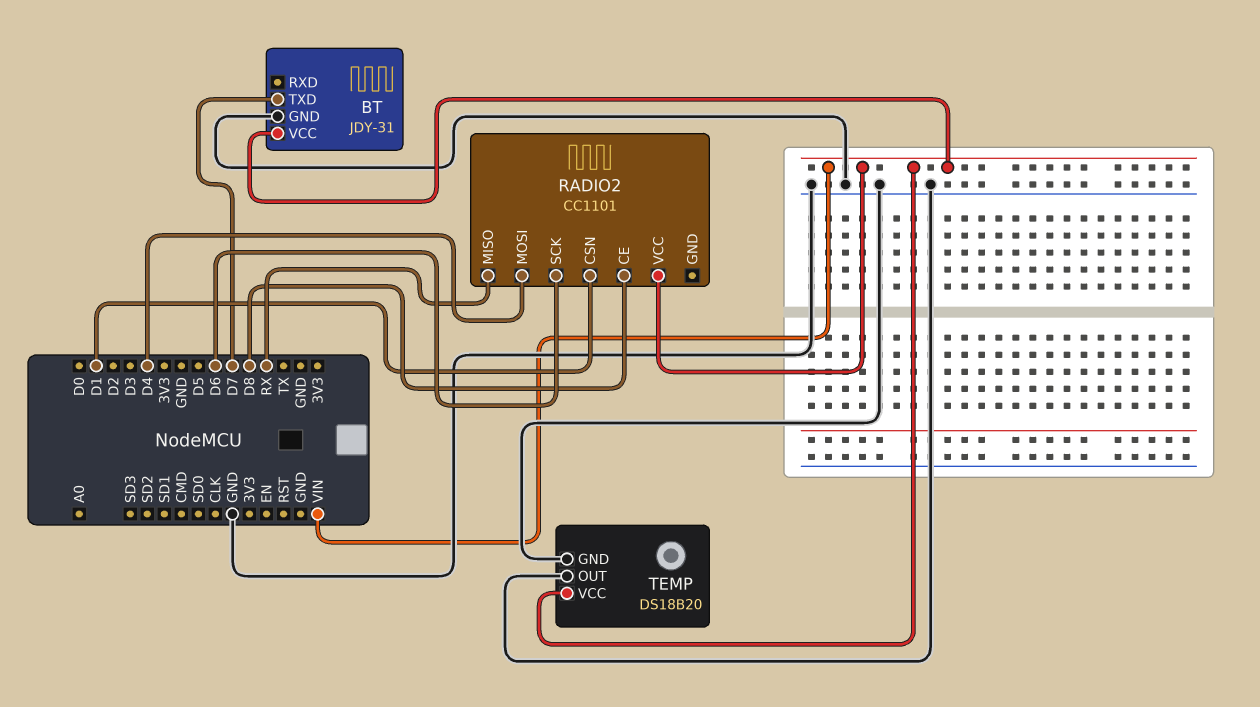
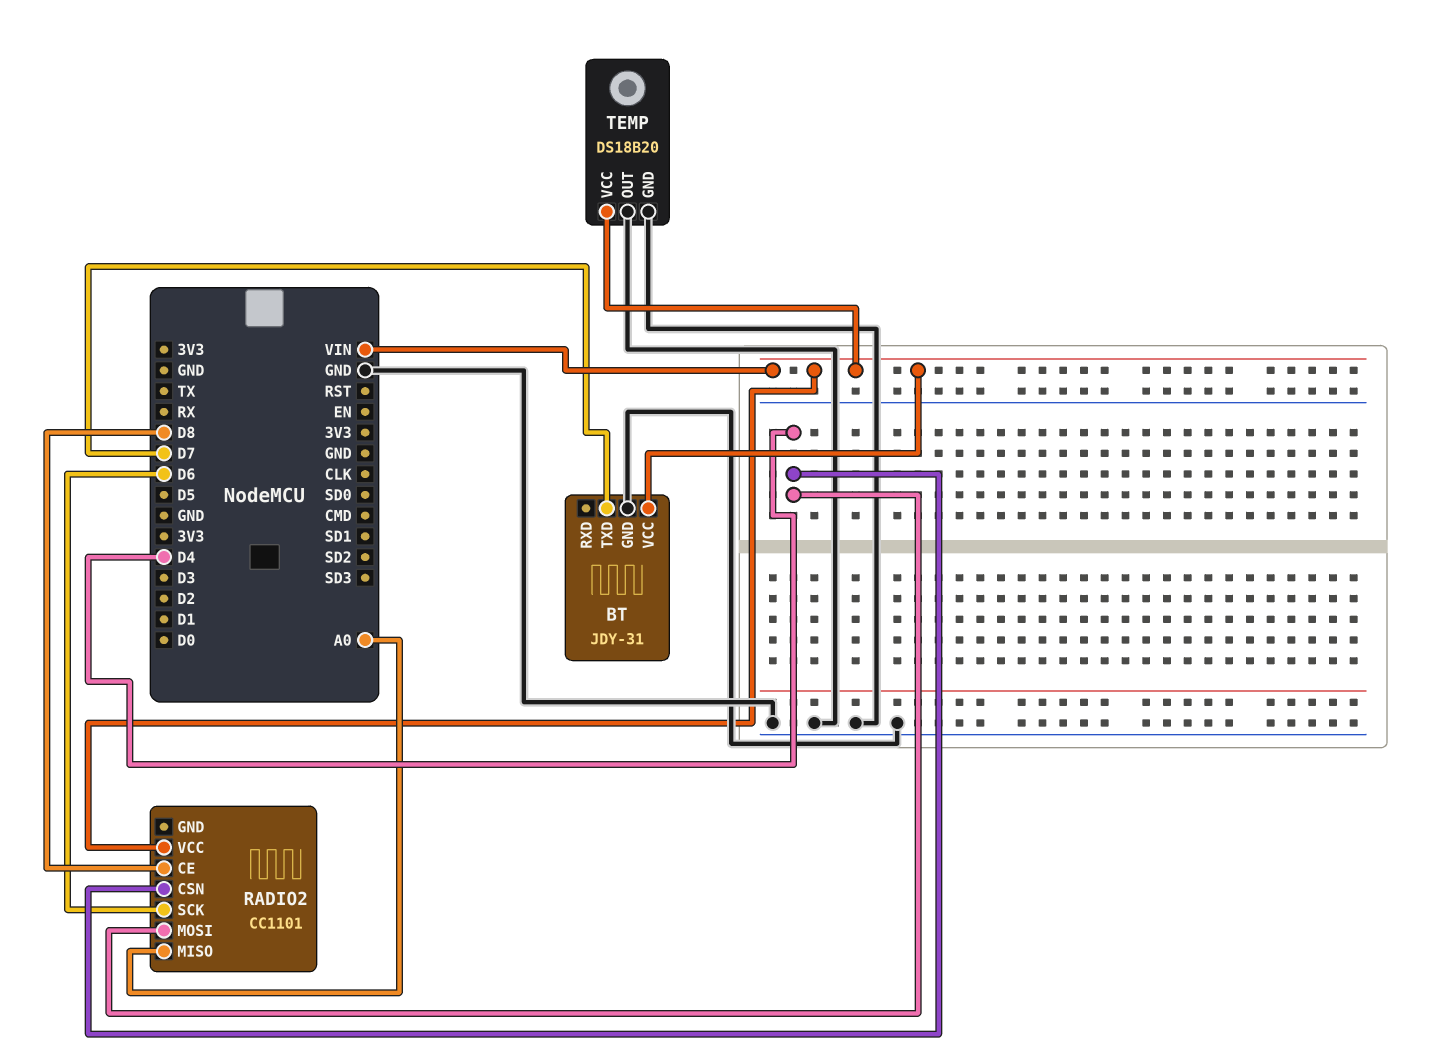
RADIO2 pin CSN: D1 -> D4
RADIO2 pin MISO: RX -> A0

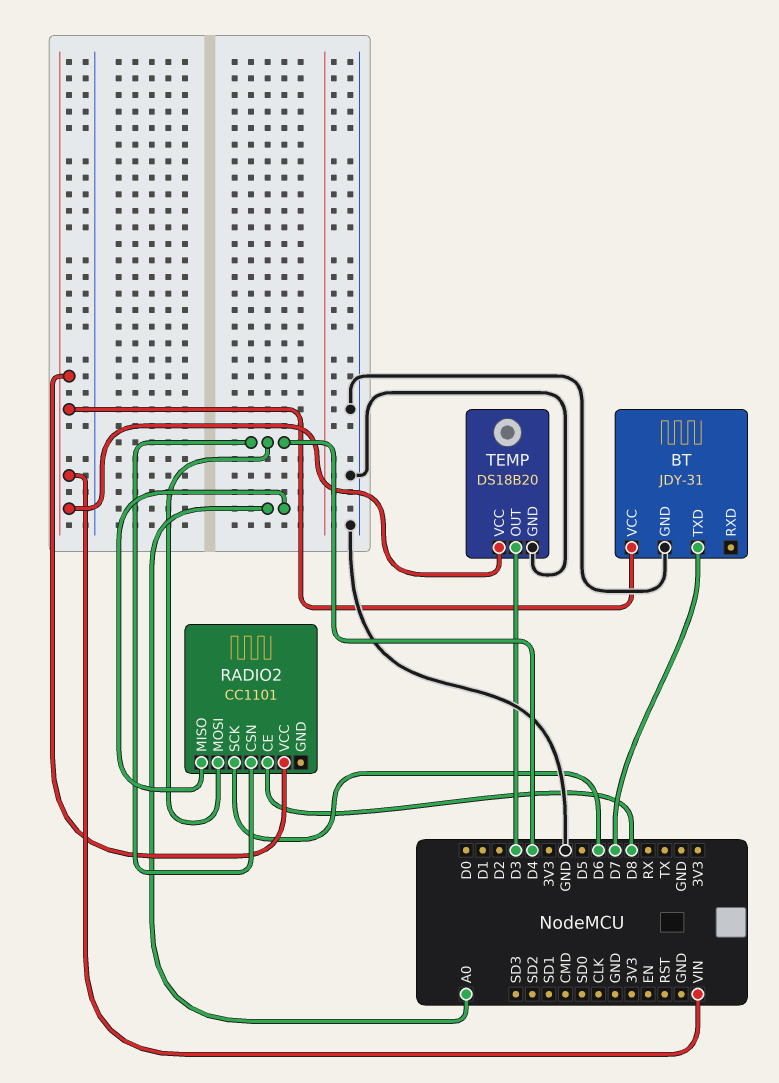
TEMP pin OUT: GND -> D3

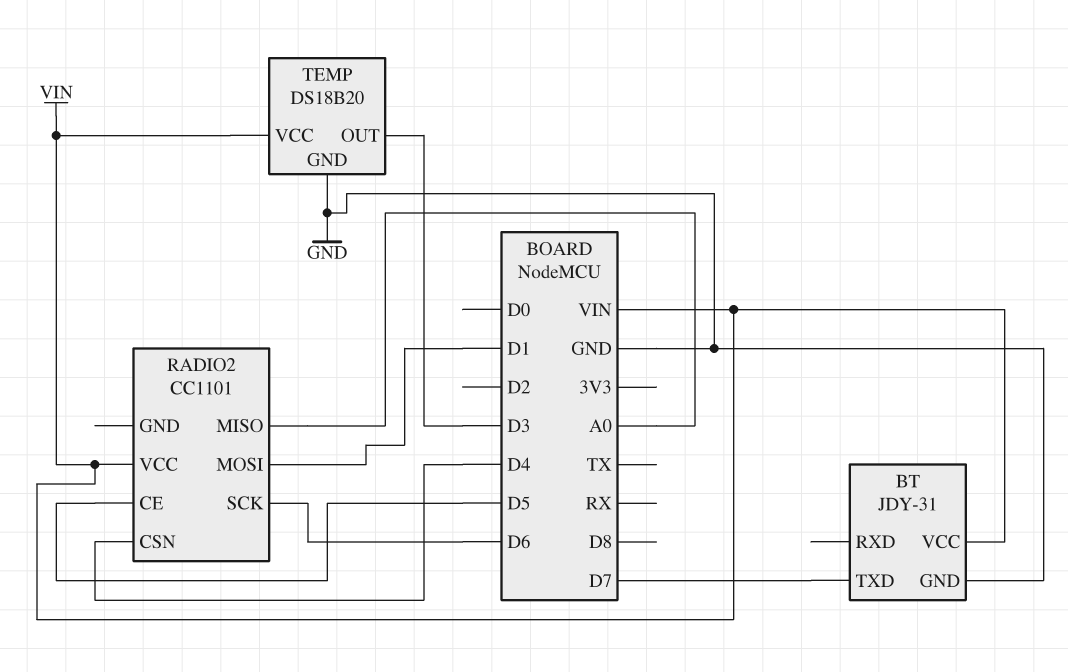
RADIO2 pin CE: D8 -> D5
RADIO2 pin MOSI: D4 -> D1

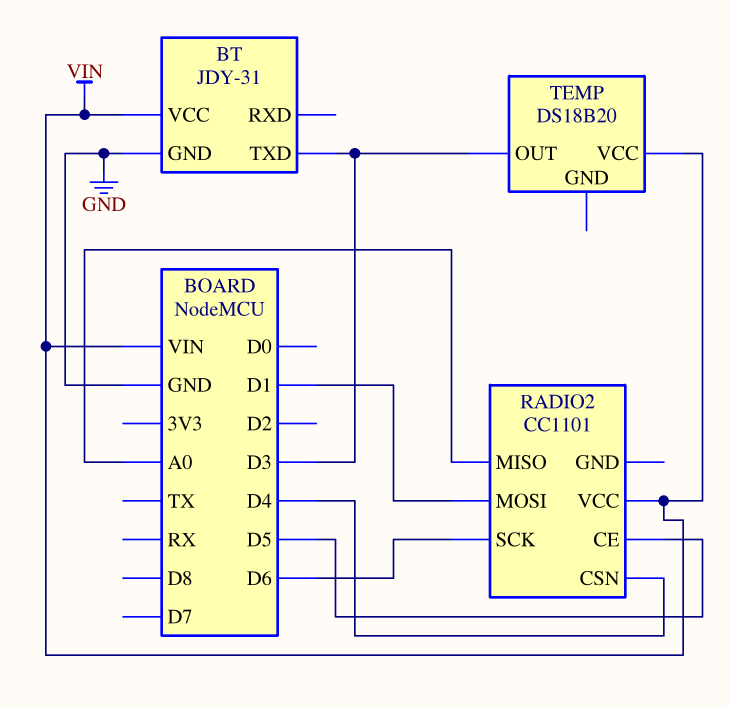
BT pin TXD: D7 -> D3
TEMP pin GND: GND -> none

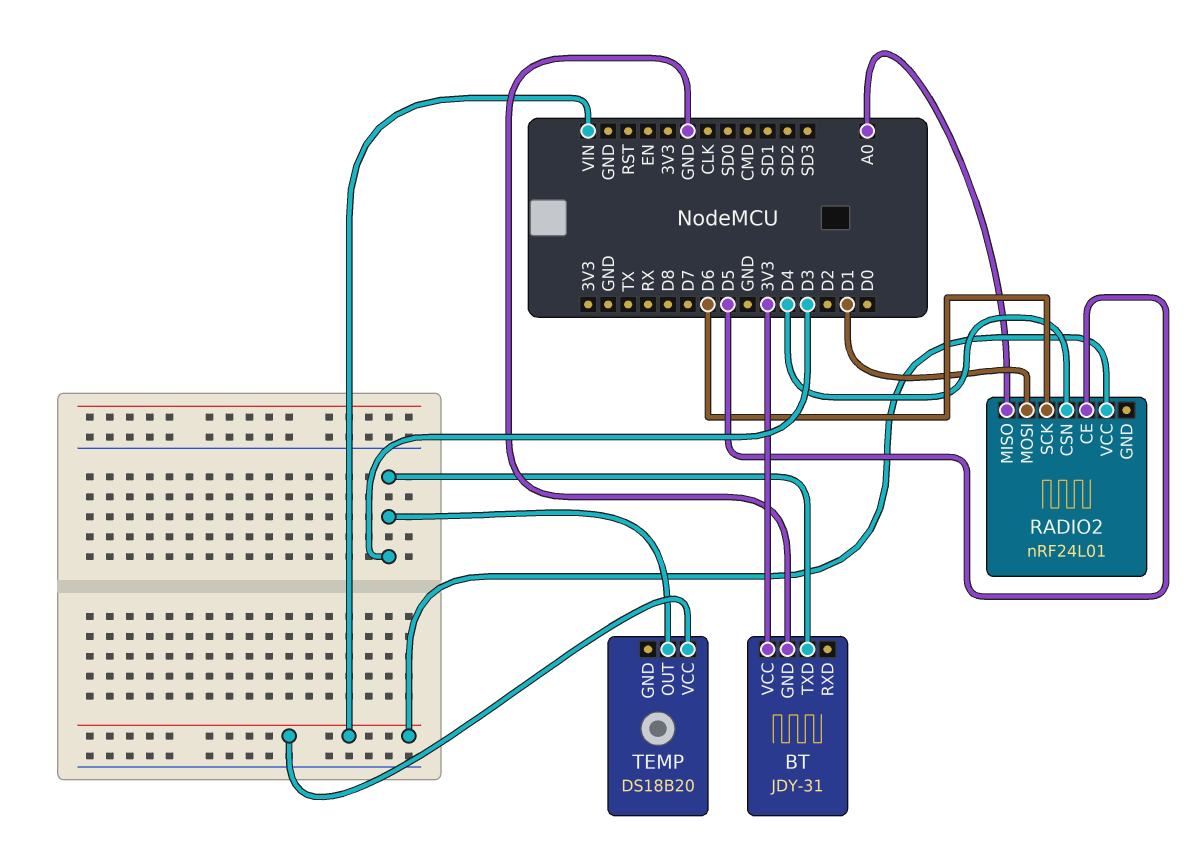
BT pin VCC: VIN -> 3V3
RADIO2: CC1101 -> nRF24L01

